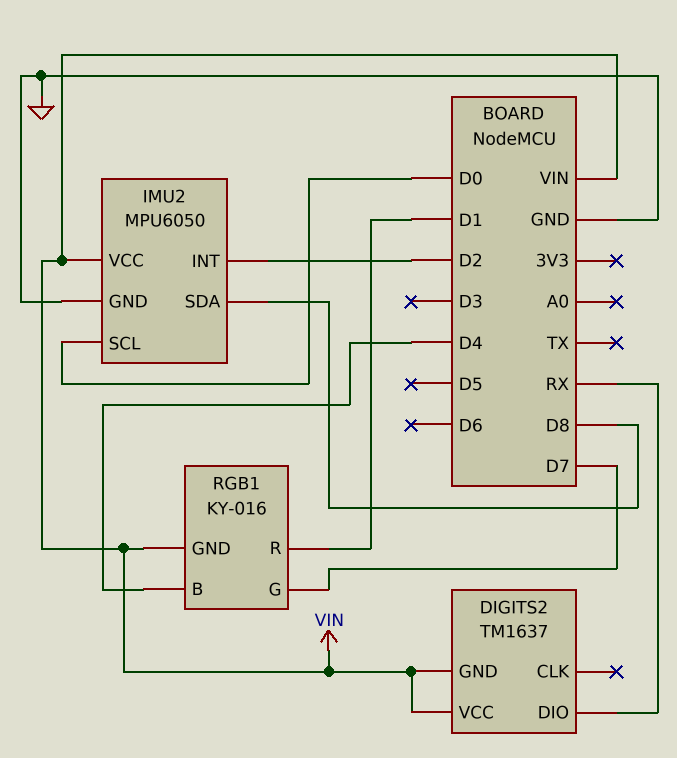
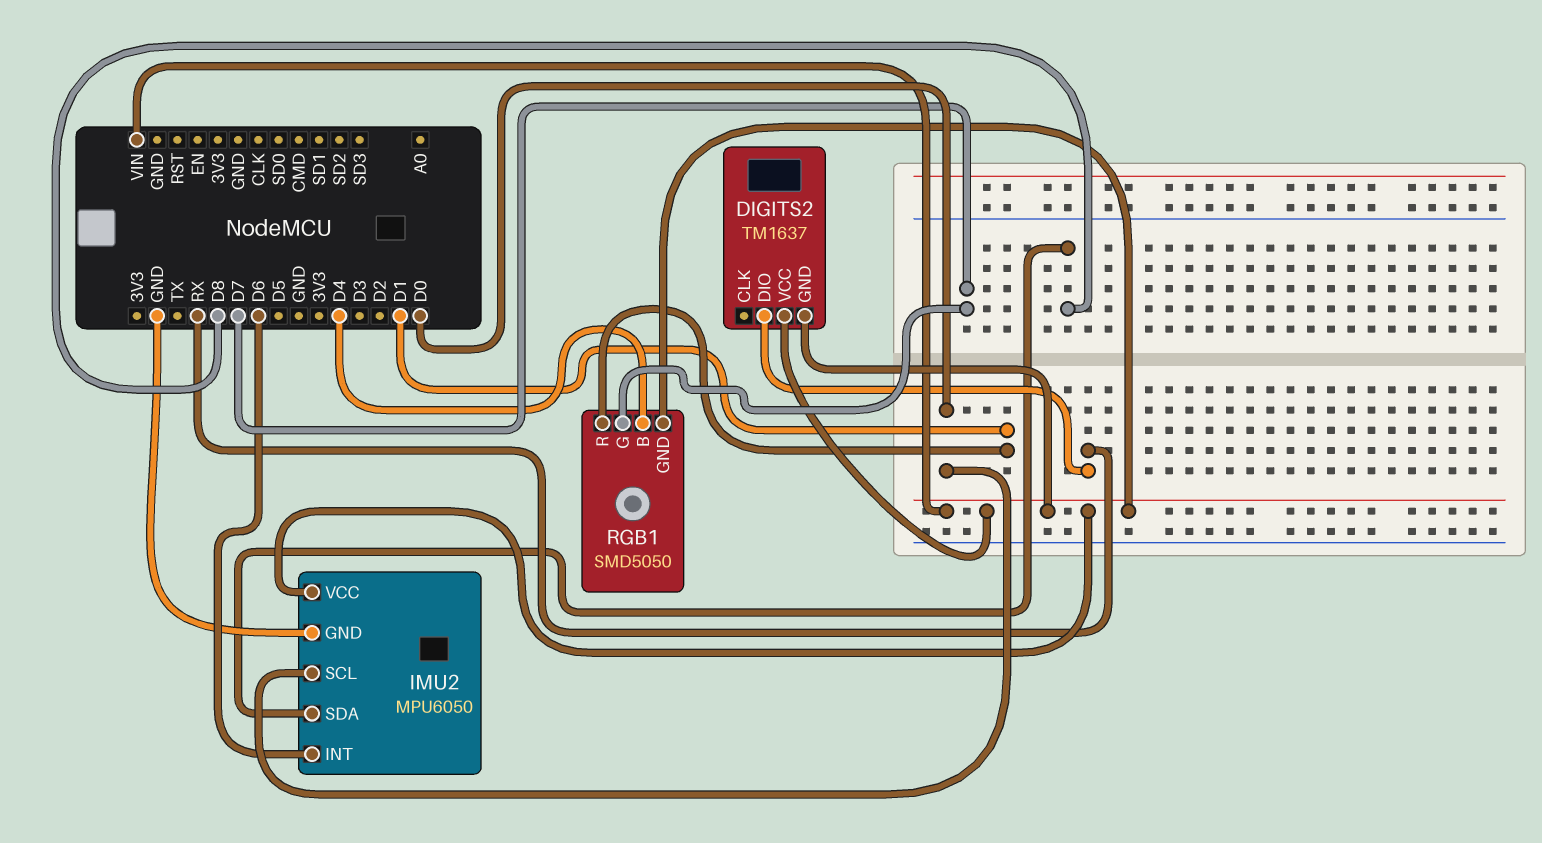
IMU2 pin INT: D2 -> D6
RGB1: KY-016 -> SMD5050

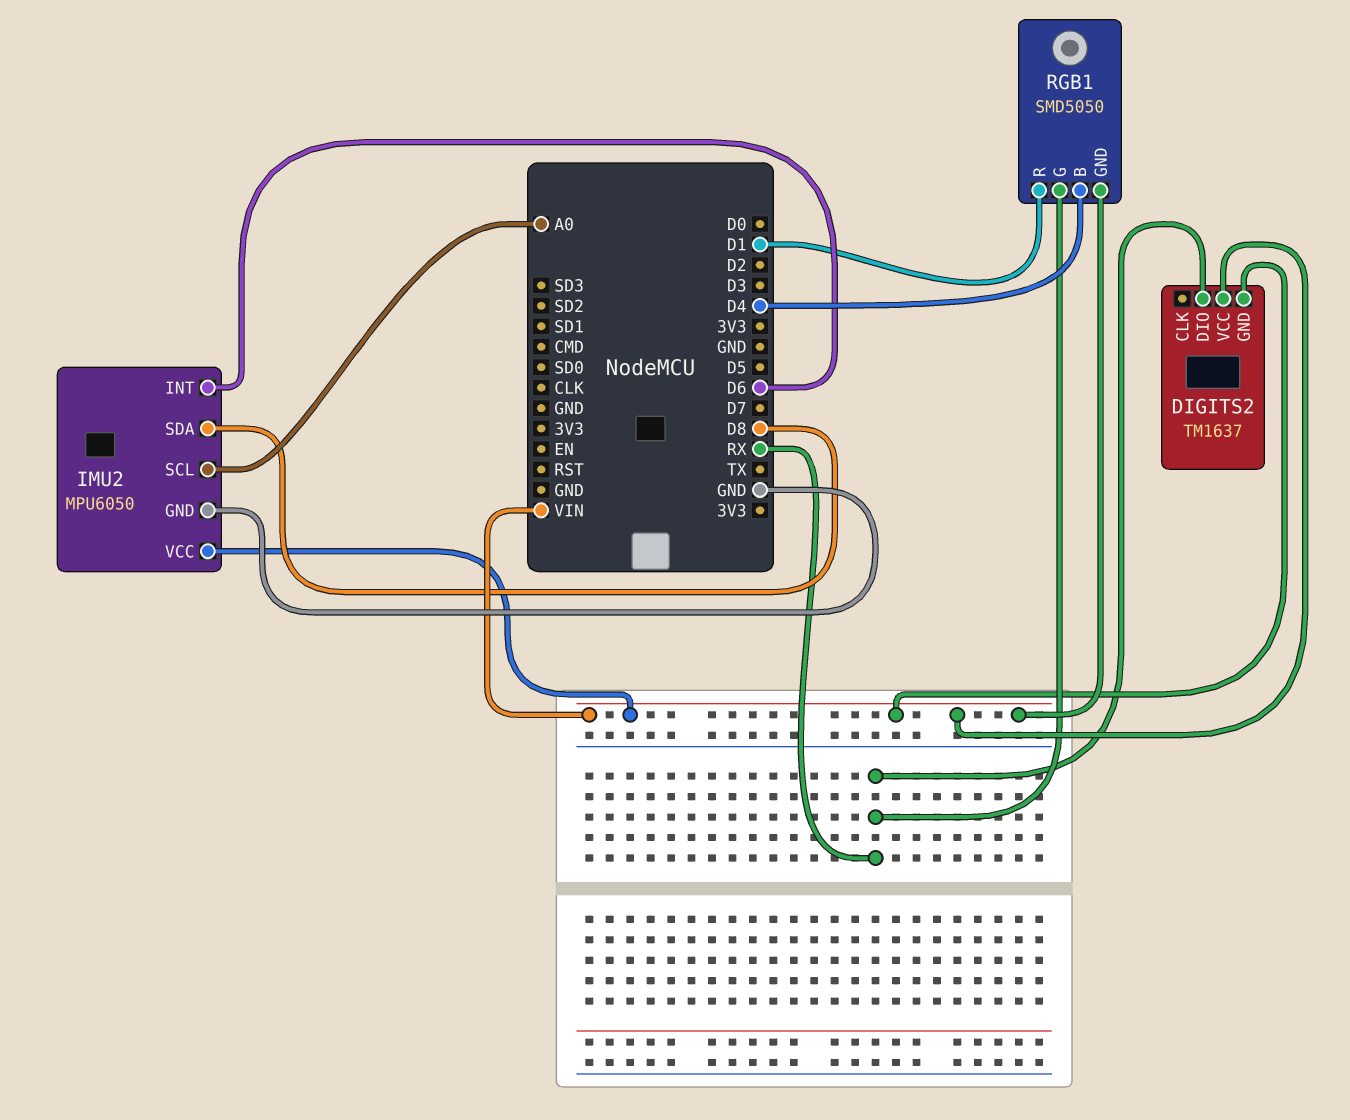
IMU2 pin SCL: D0 -> A0
RGB1 pin G: D7 -> RX

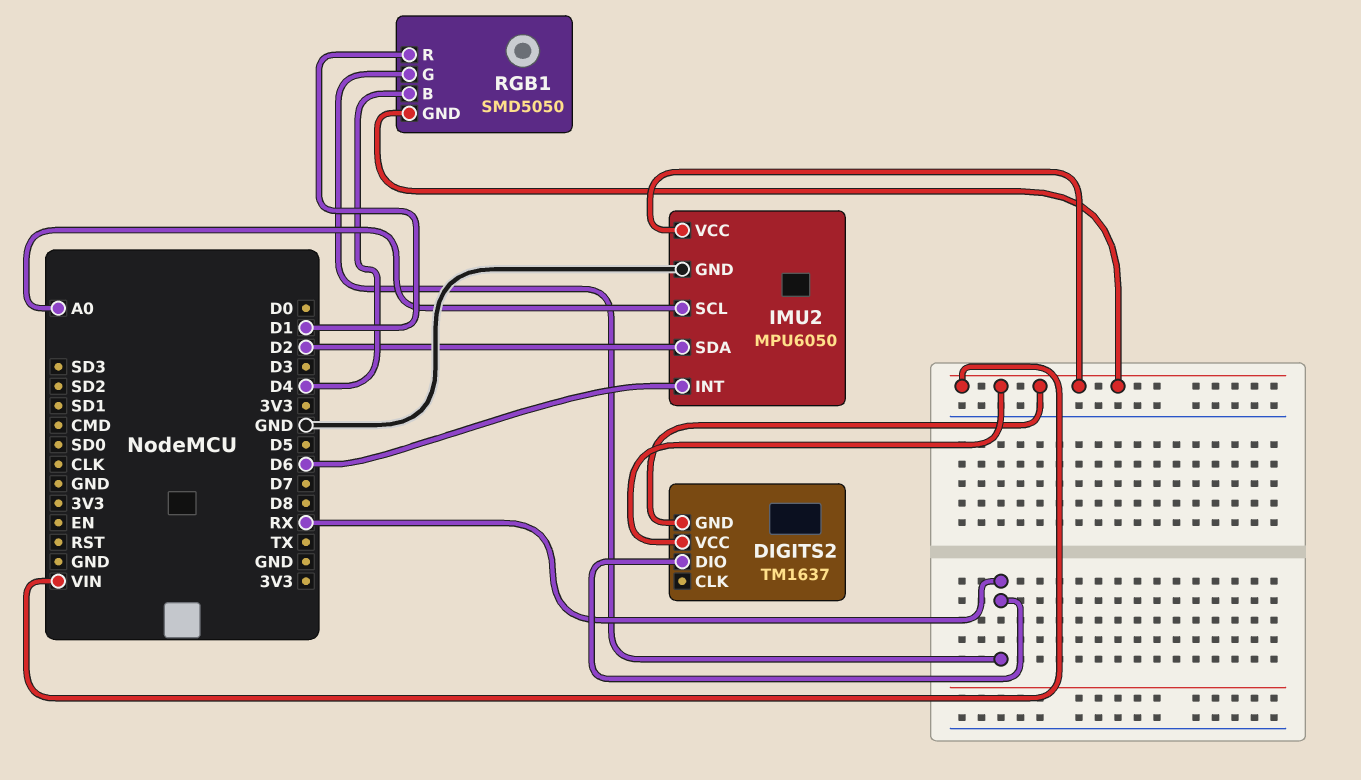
IMU2 pin SDA: D8 -> D2

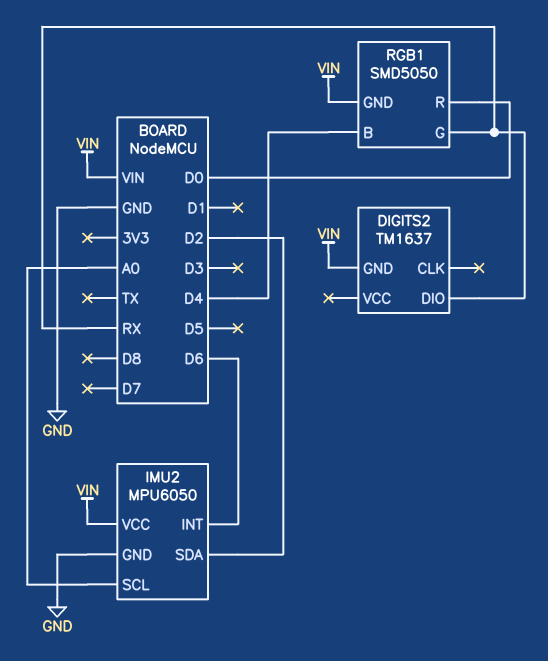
DIGITS2 pin VCC: VIN -> none
RGB1 pin R: D1 -> D0

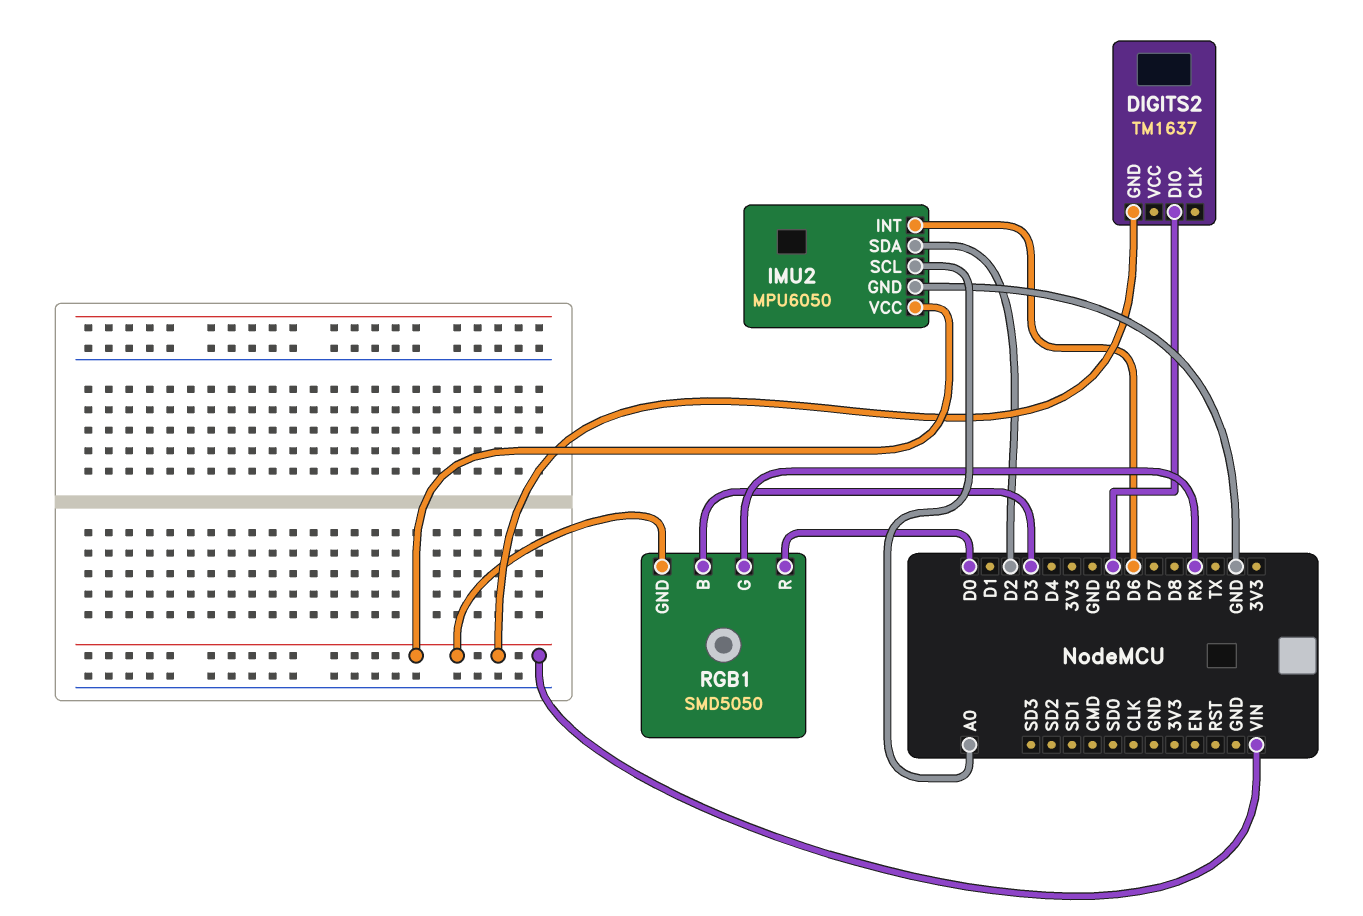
DIGITS2 pin DIO: RX -> D5
RGB1 pin B: D4 -> D3

